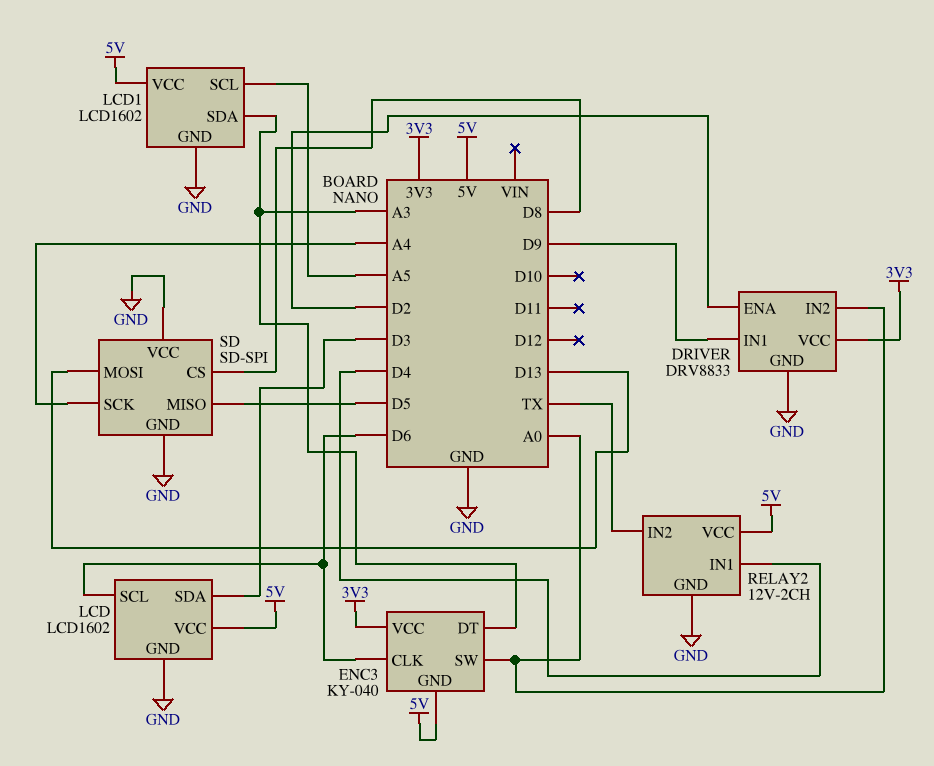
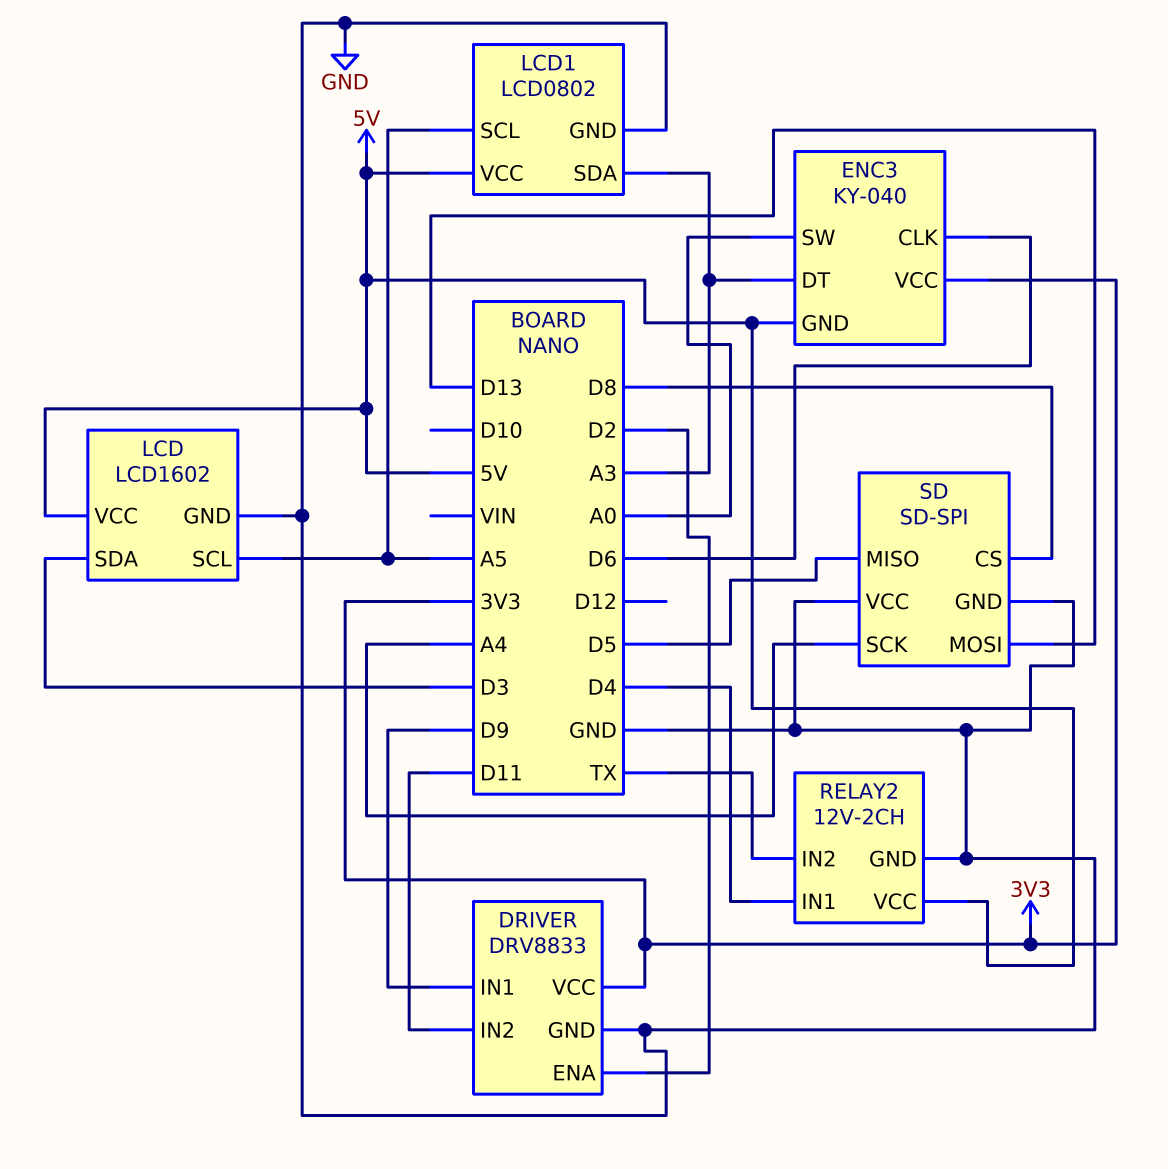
DRIVER pin IN2: A0 -> D11
LCD pin SCL: D6 -> A5
LCD1: LCD1602 -> LCD0802

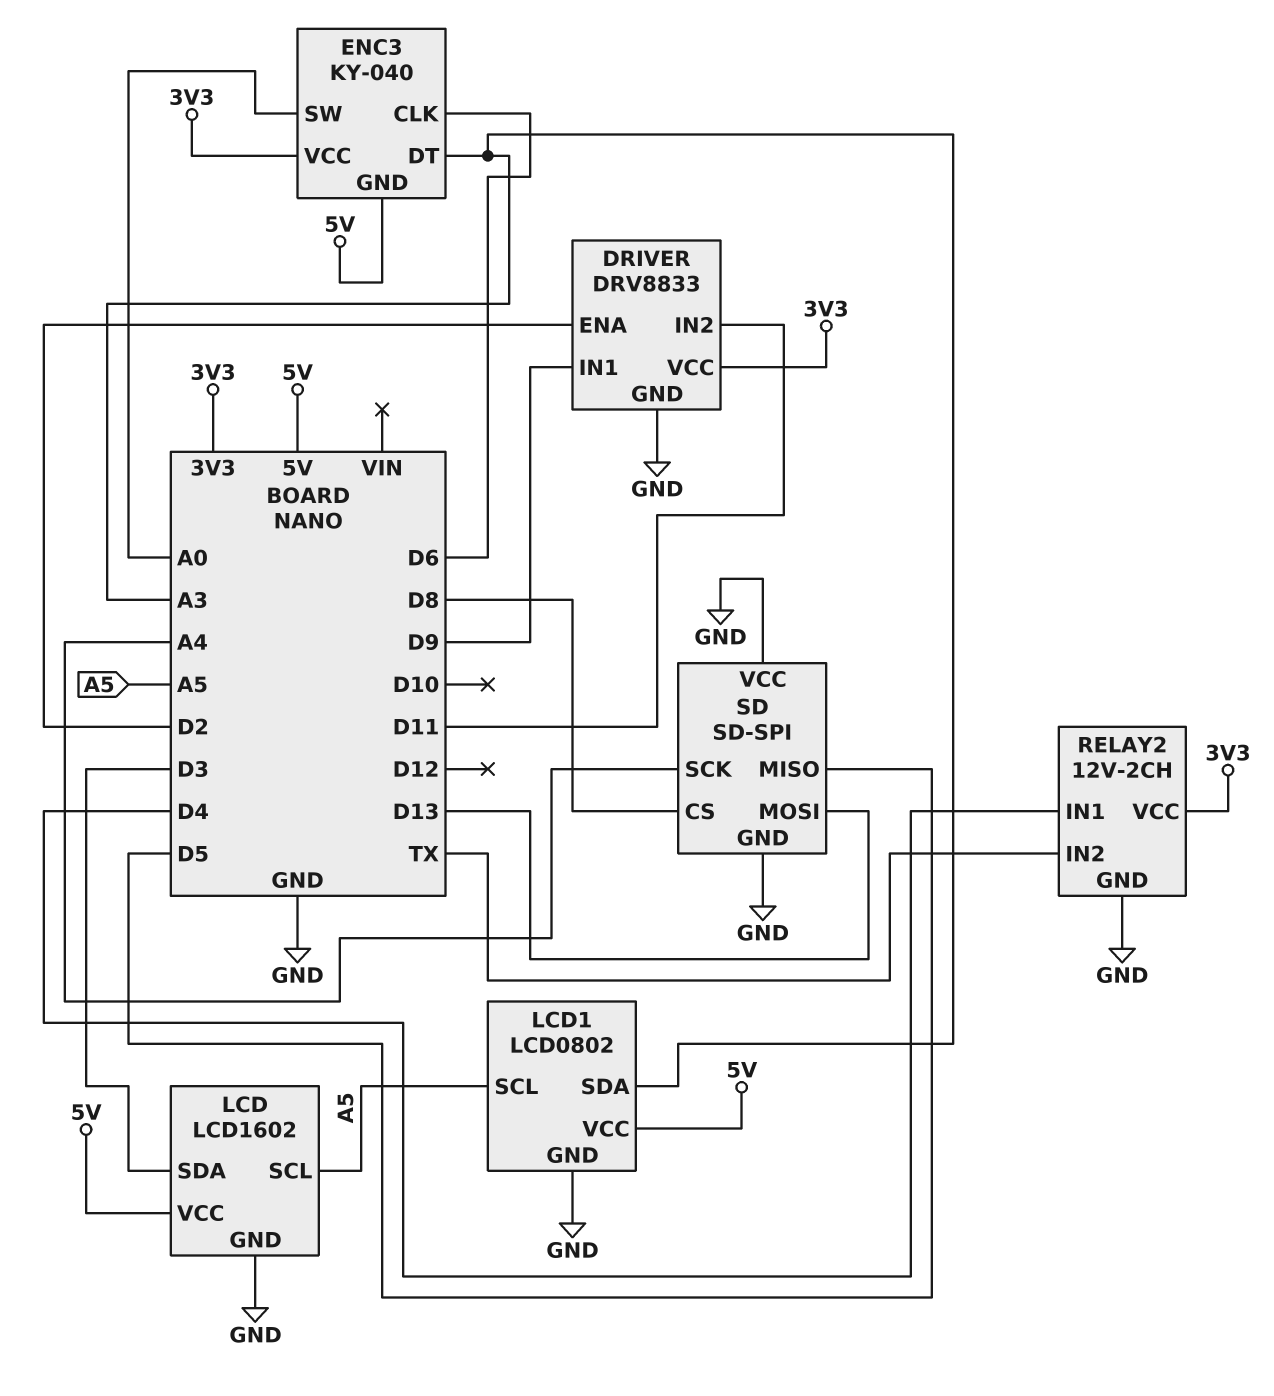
RELAY2 pin VCC: 5V -> 3V3

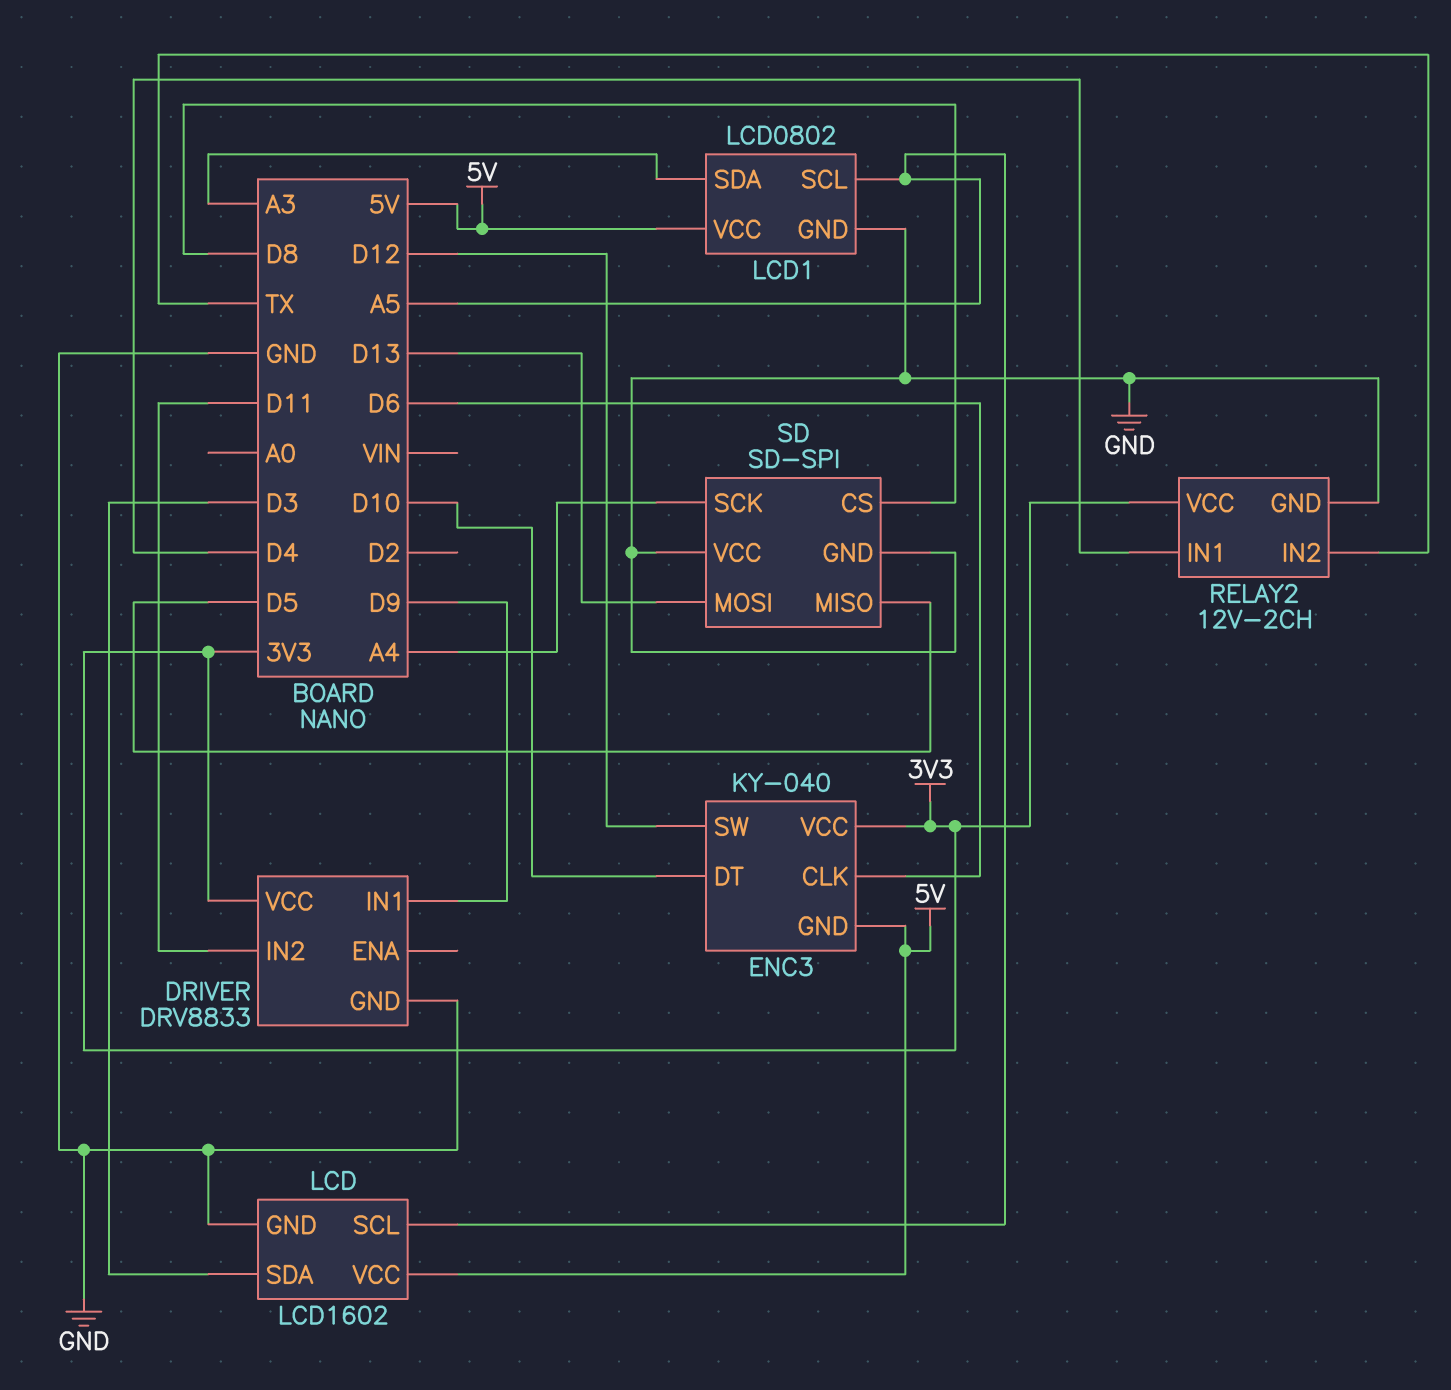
DRIVER pin ENA: D2 -> none
ENC3 pin DT: A3 -> D10
ENC3 pin SW: A0 -> D12

